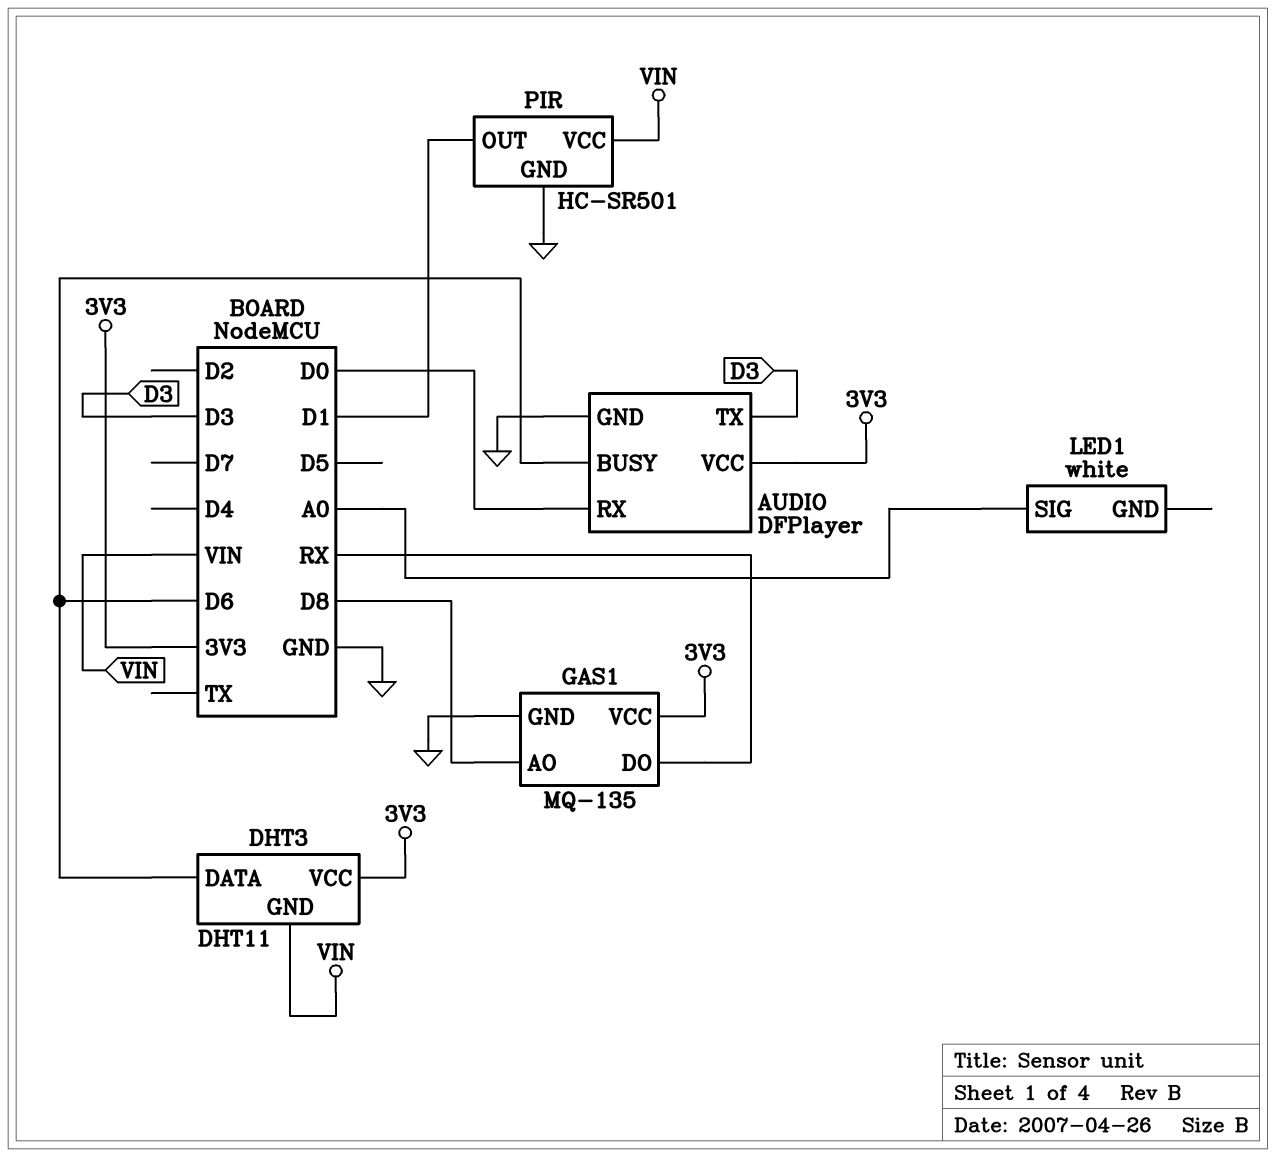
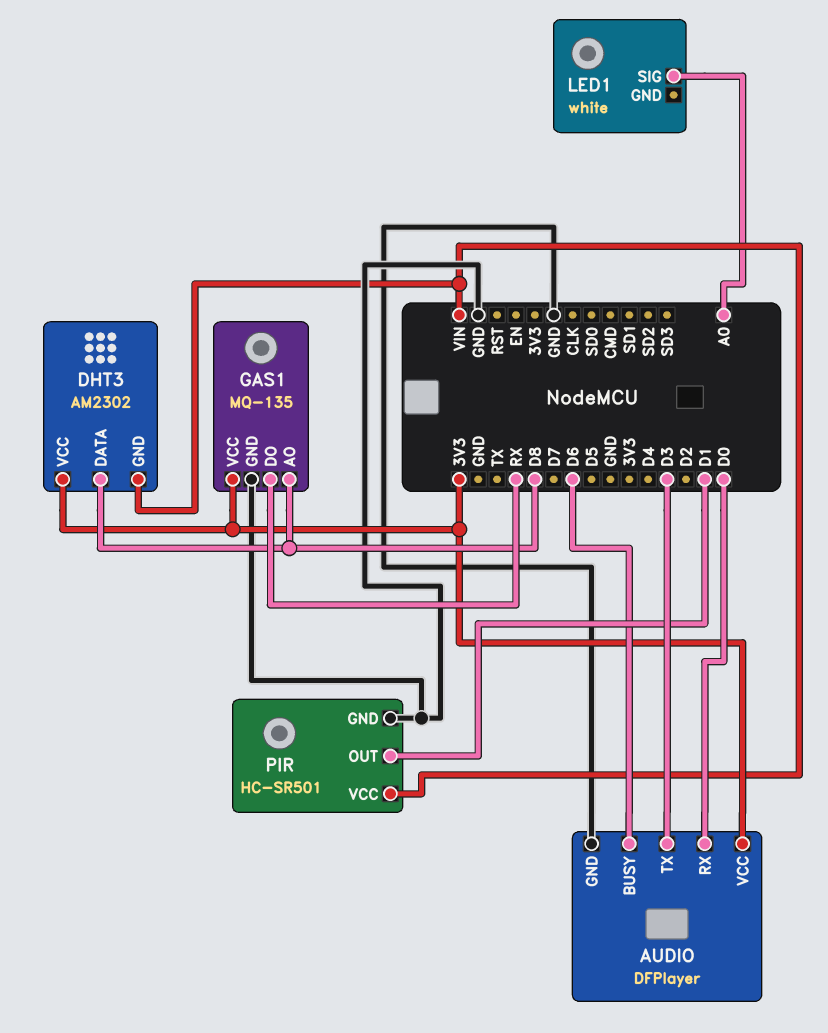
DHT3: DHT11 -> AM2302
DHT3 pin DATA: D6 -> D8

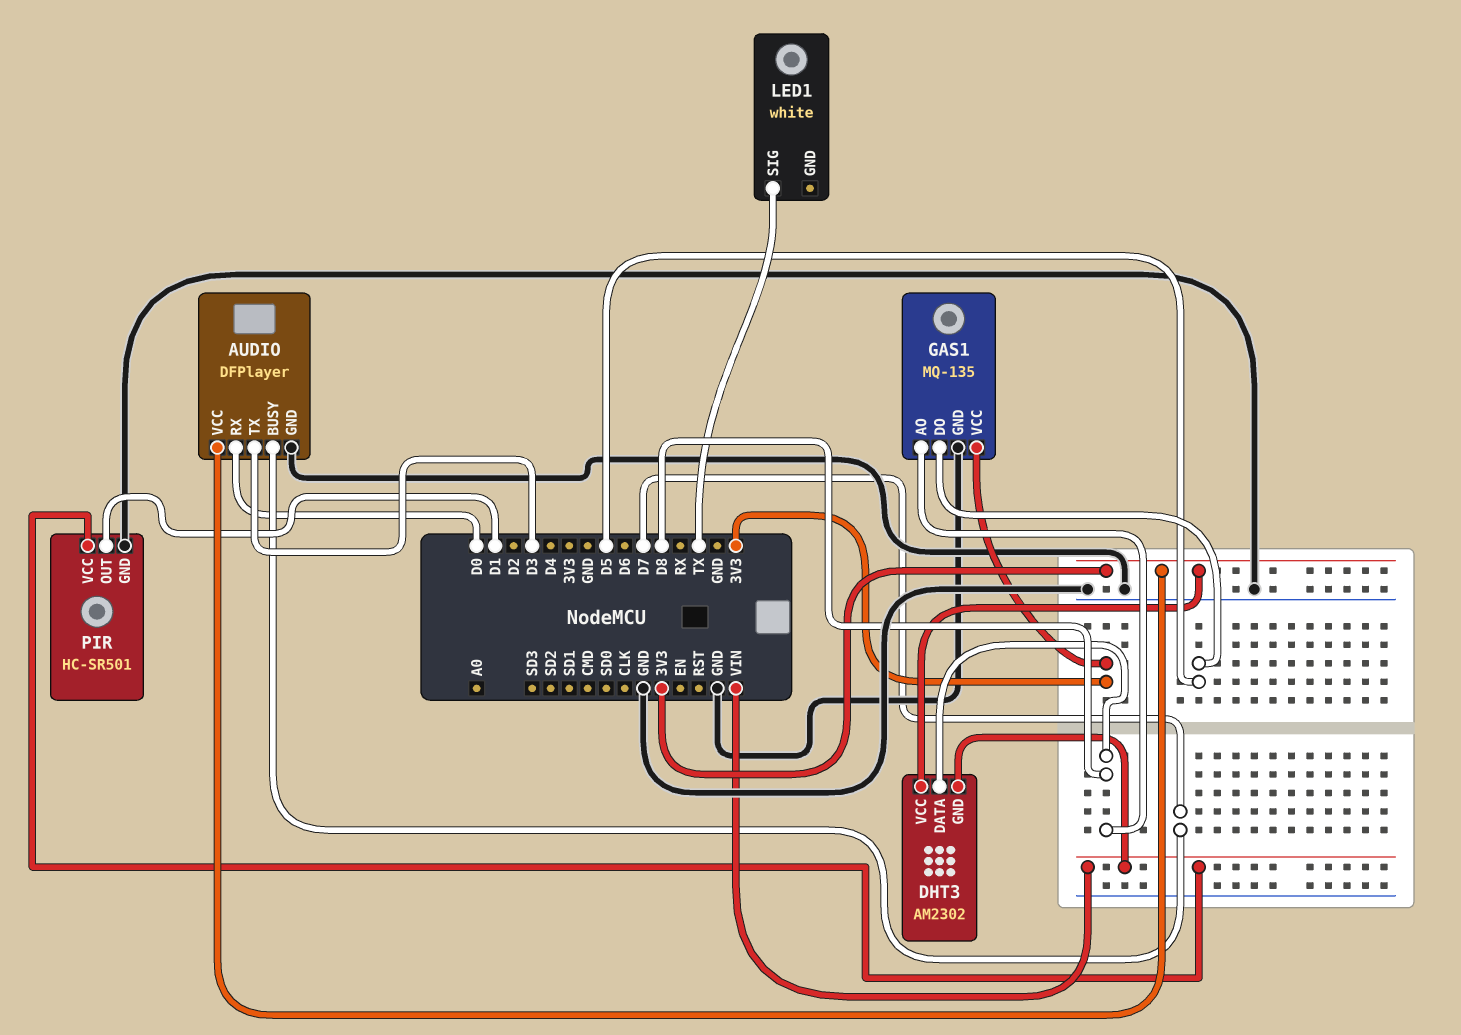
AUDIO pin BUSY: D6 -> D7
GAS1 pin DO: RX -> D5
LED1 pin SIG: A0 -> TX

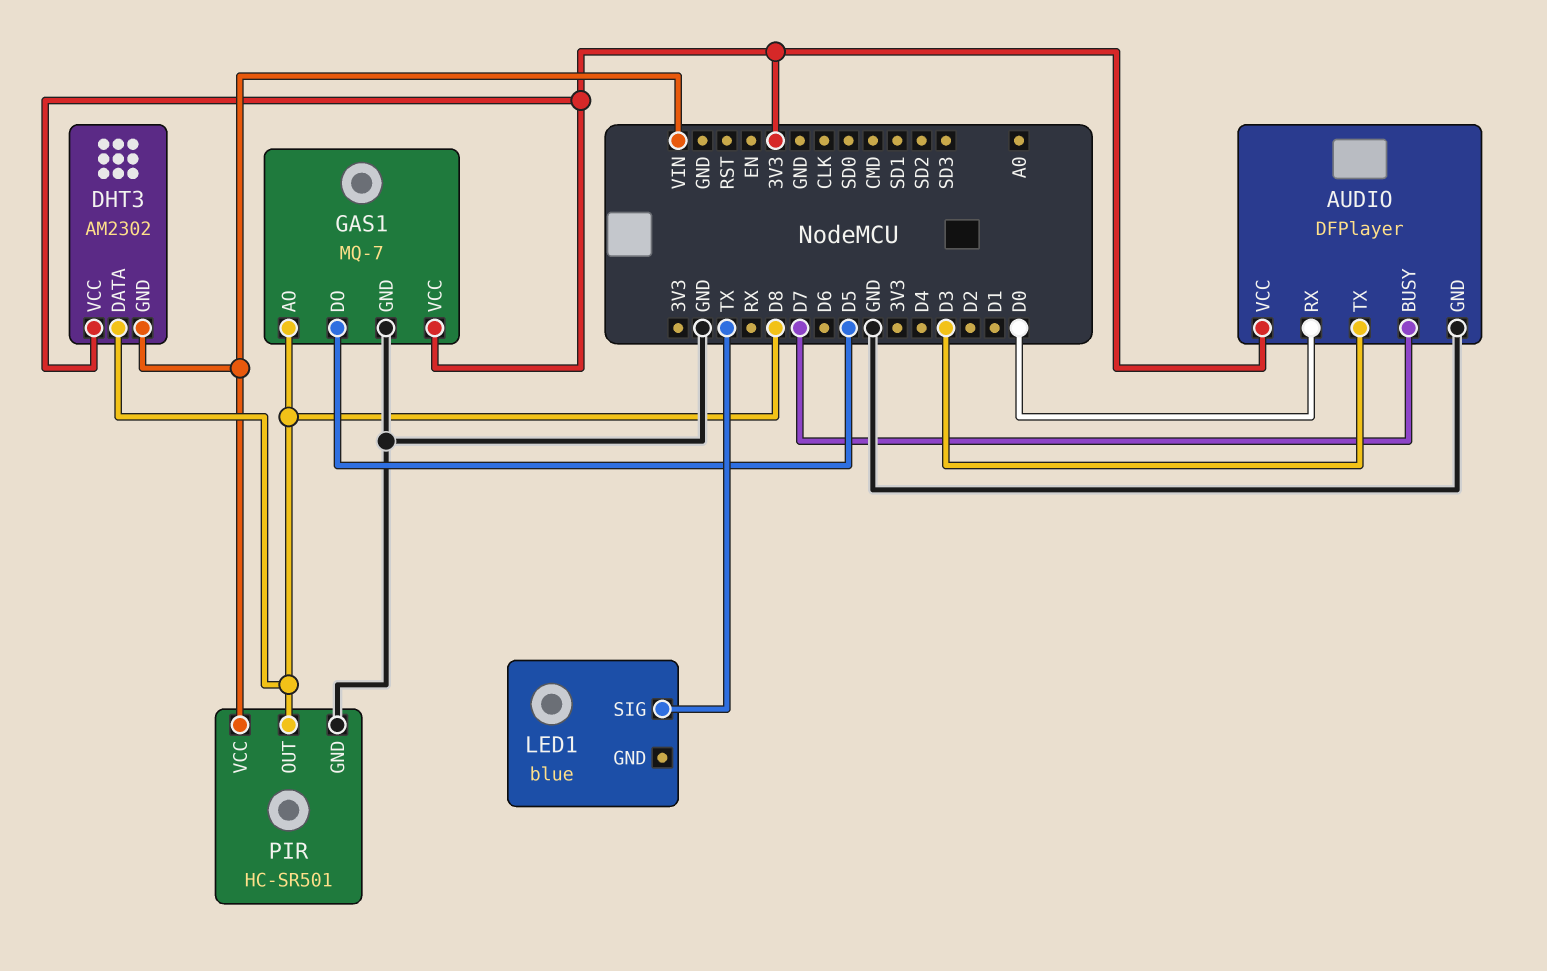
GAS1: MQ-135 -> MQ-7
LED1: white -> blue
PIR pin OUT: D1 -> D8

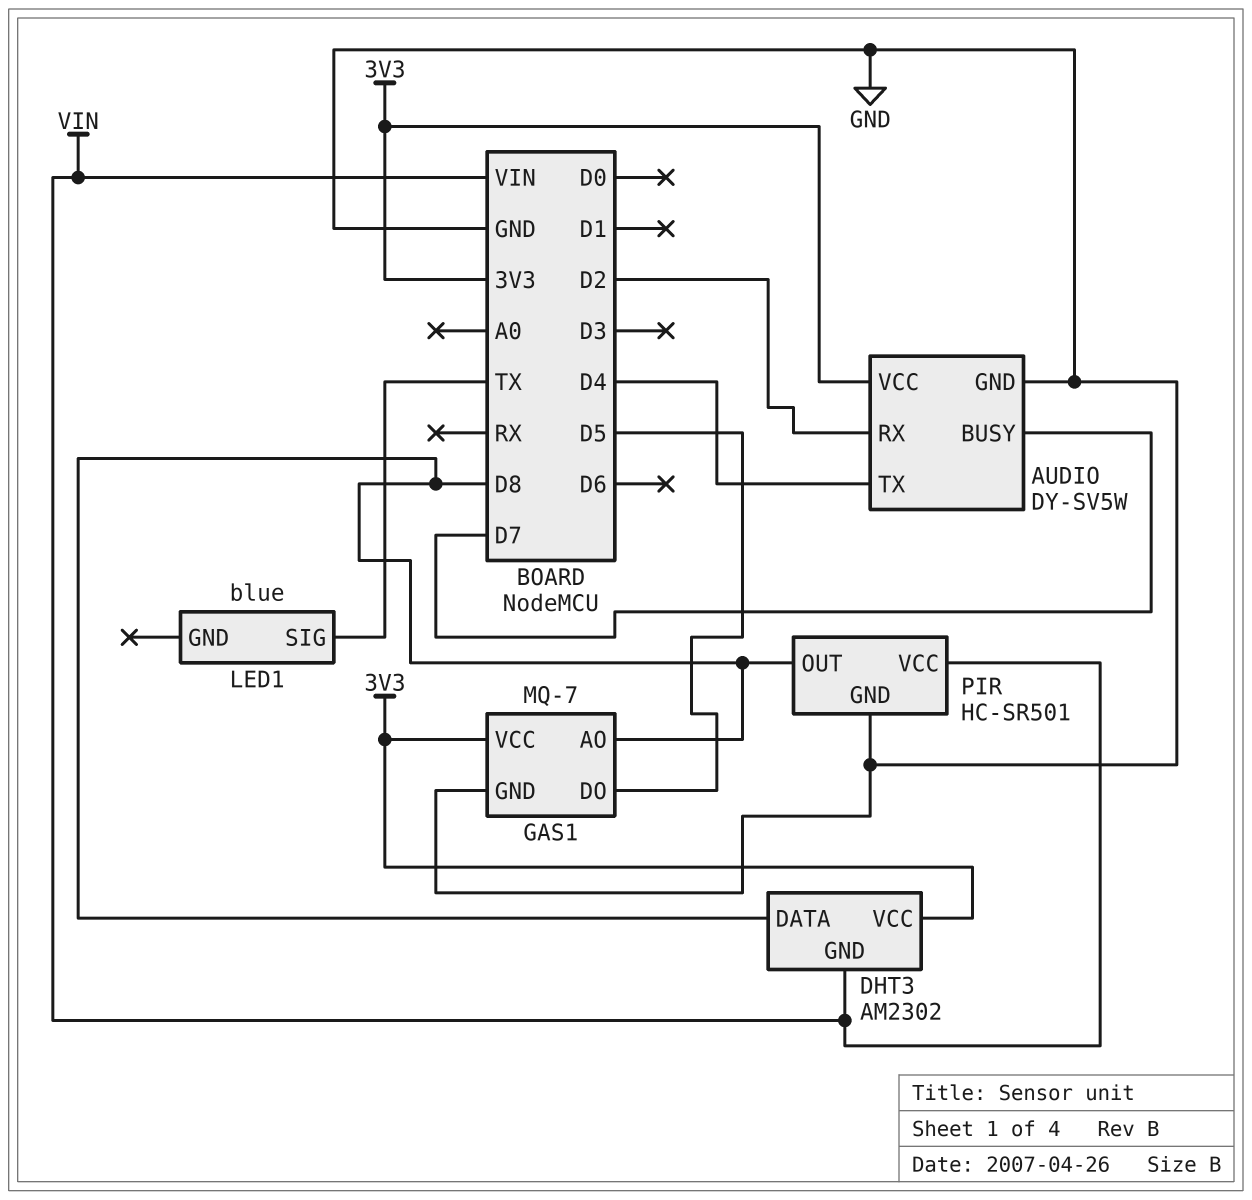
AUDIO: DFPlayer -> DY-SV5W
AUDIO pin RX: D0 -> D2
AUDIO pin TX: D3 -> D4

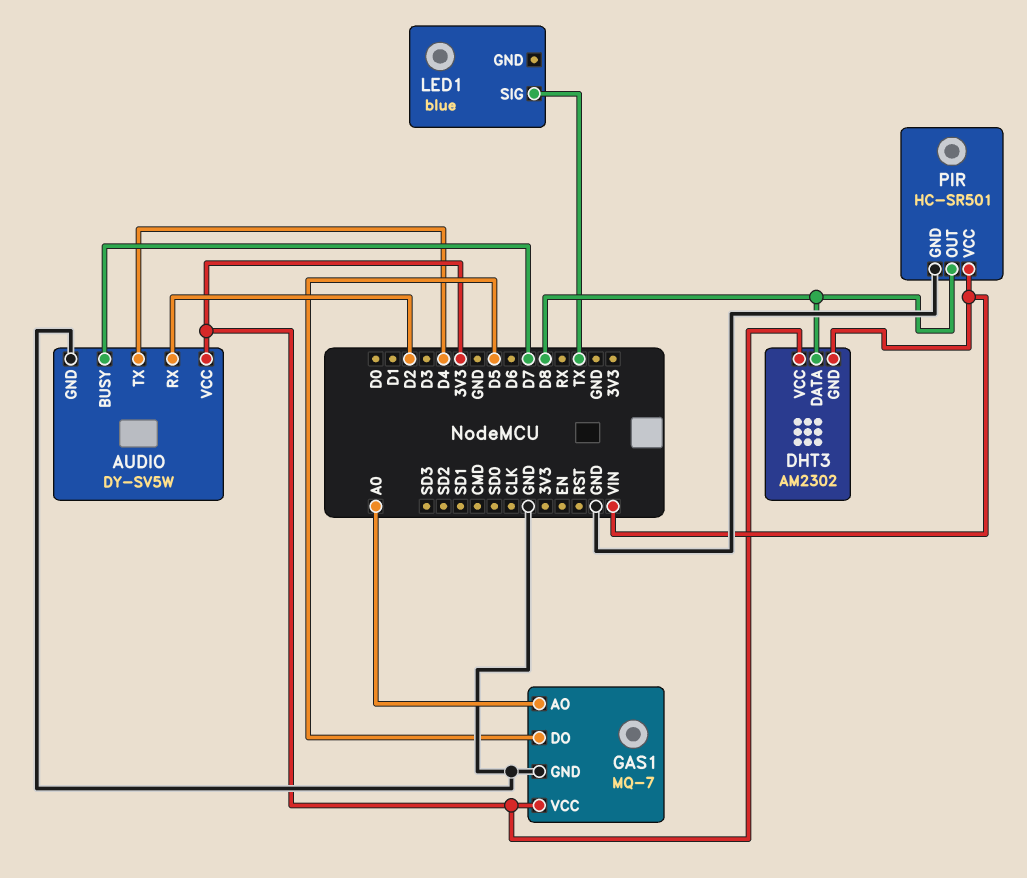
GAS1 pin AO: D8 -> A0

